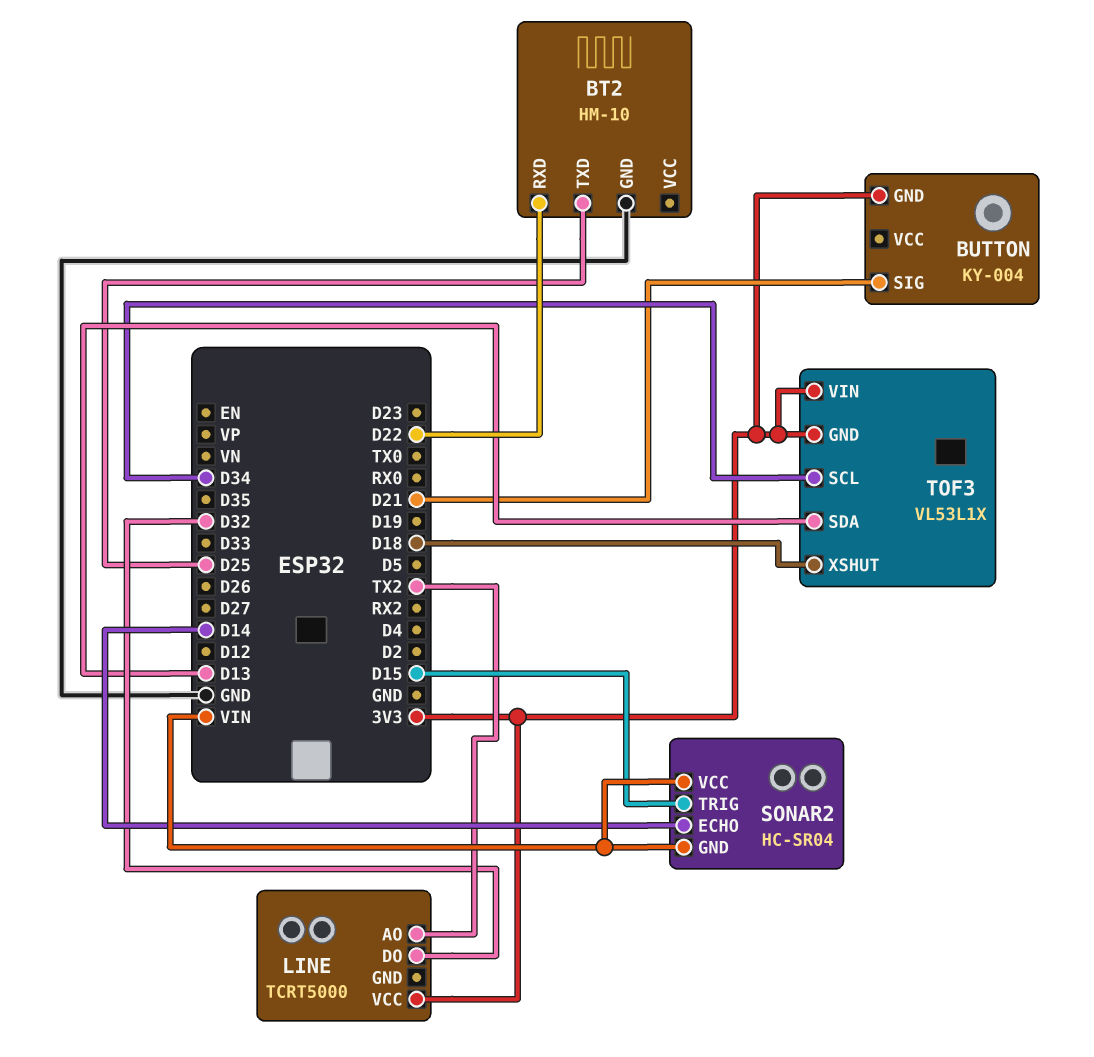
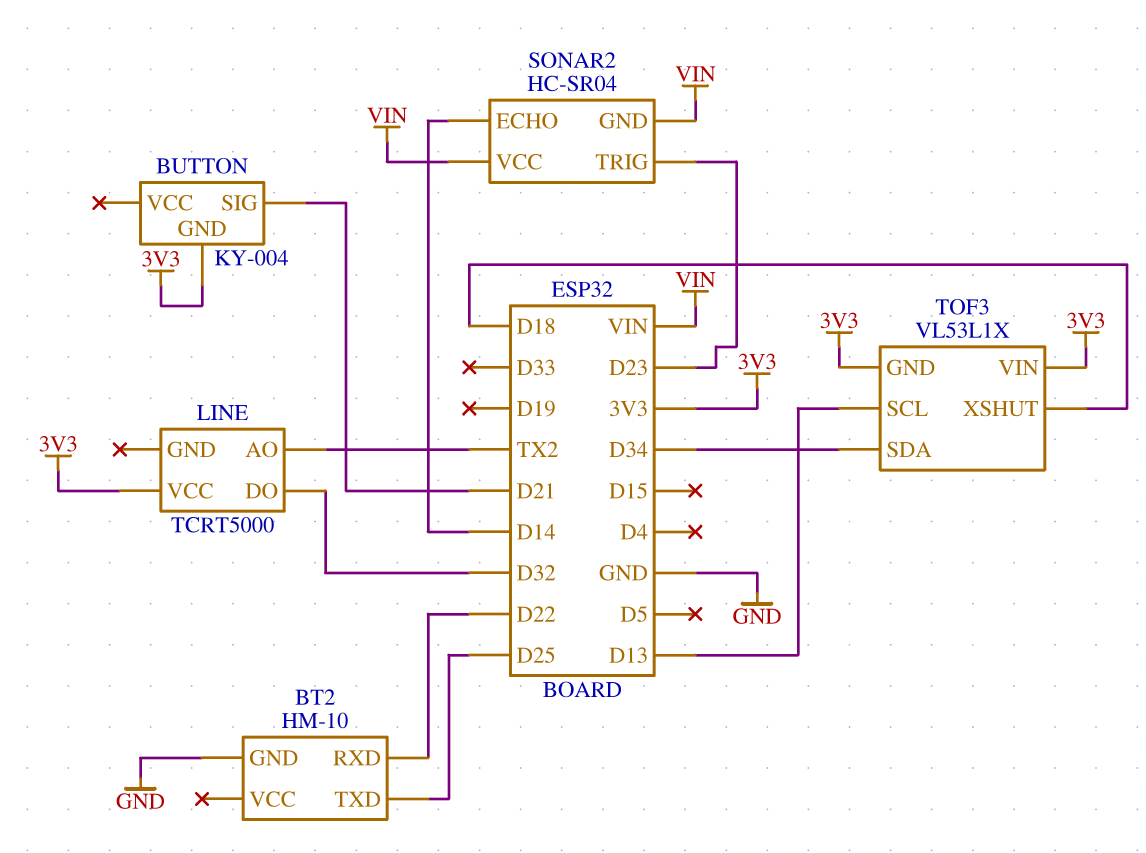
SONAR2 pin TRIG: D15 -> D23
TOF3 pin SCL: D34 -> D13
TOF3 pin SDA: D13 -> D34

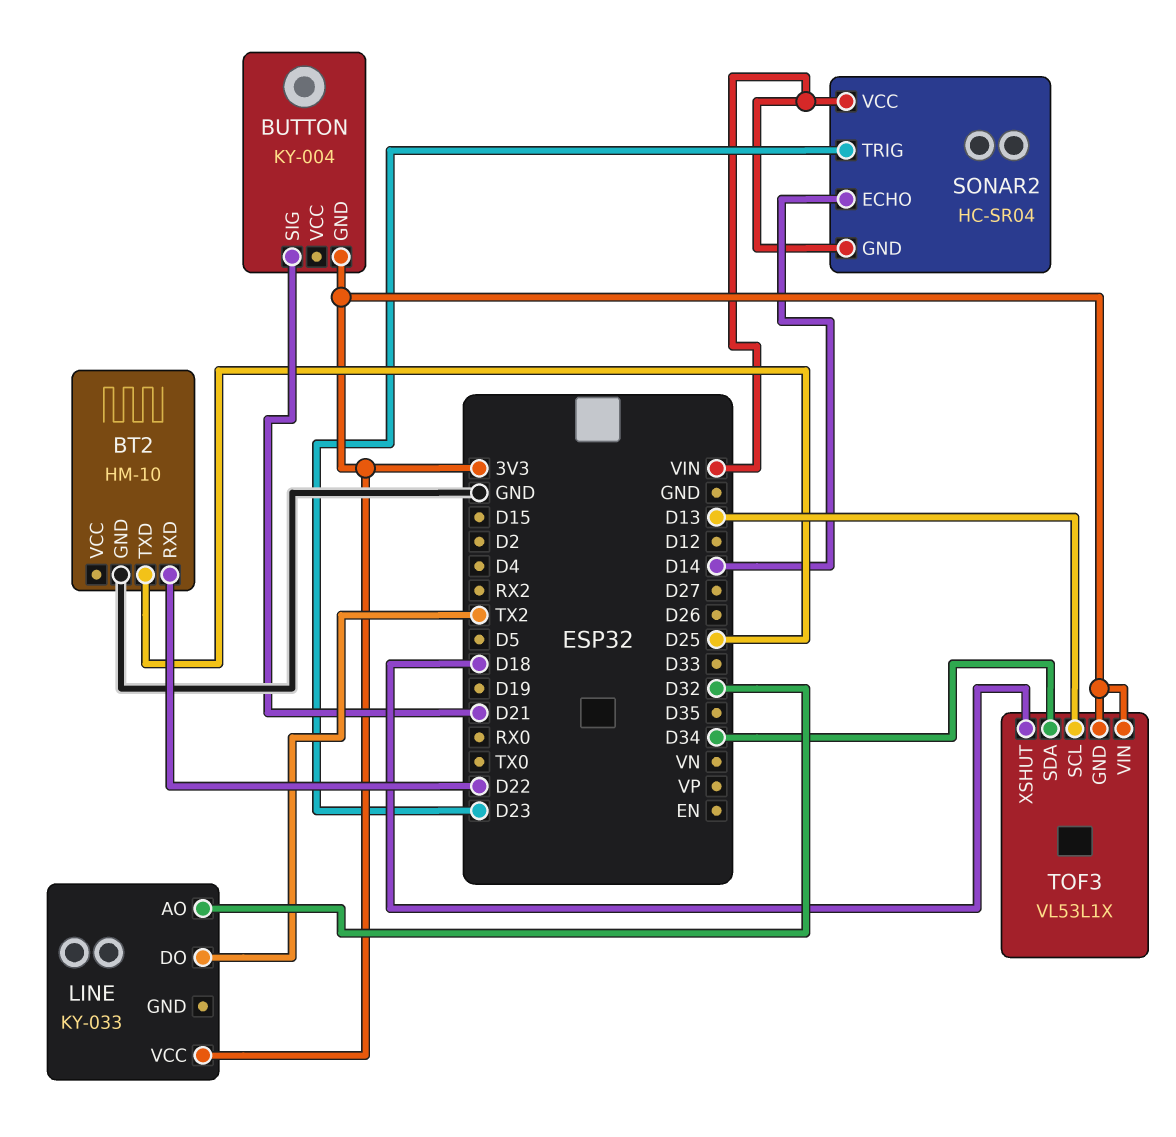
LINE: TCRT5000 -> KY-033
LINE pin AO: TX2 -> D32
LINE pin DO: D32 -> TX2

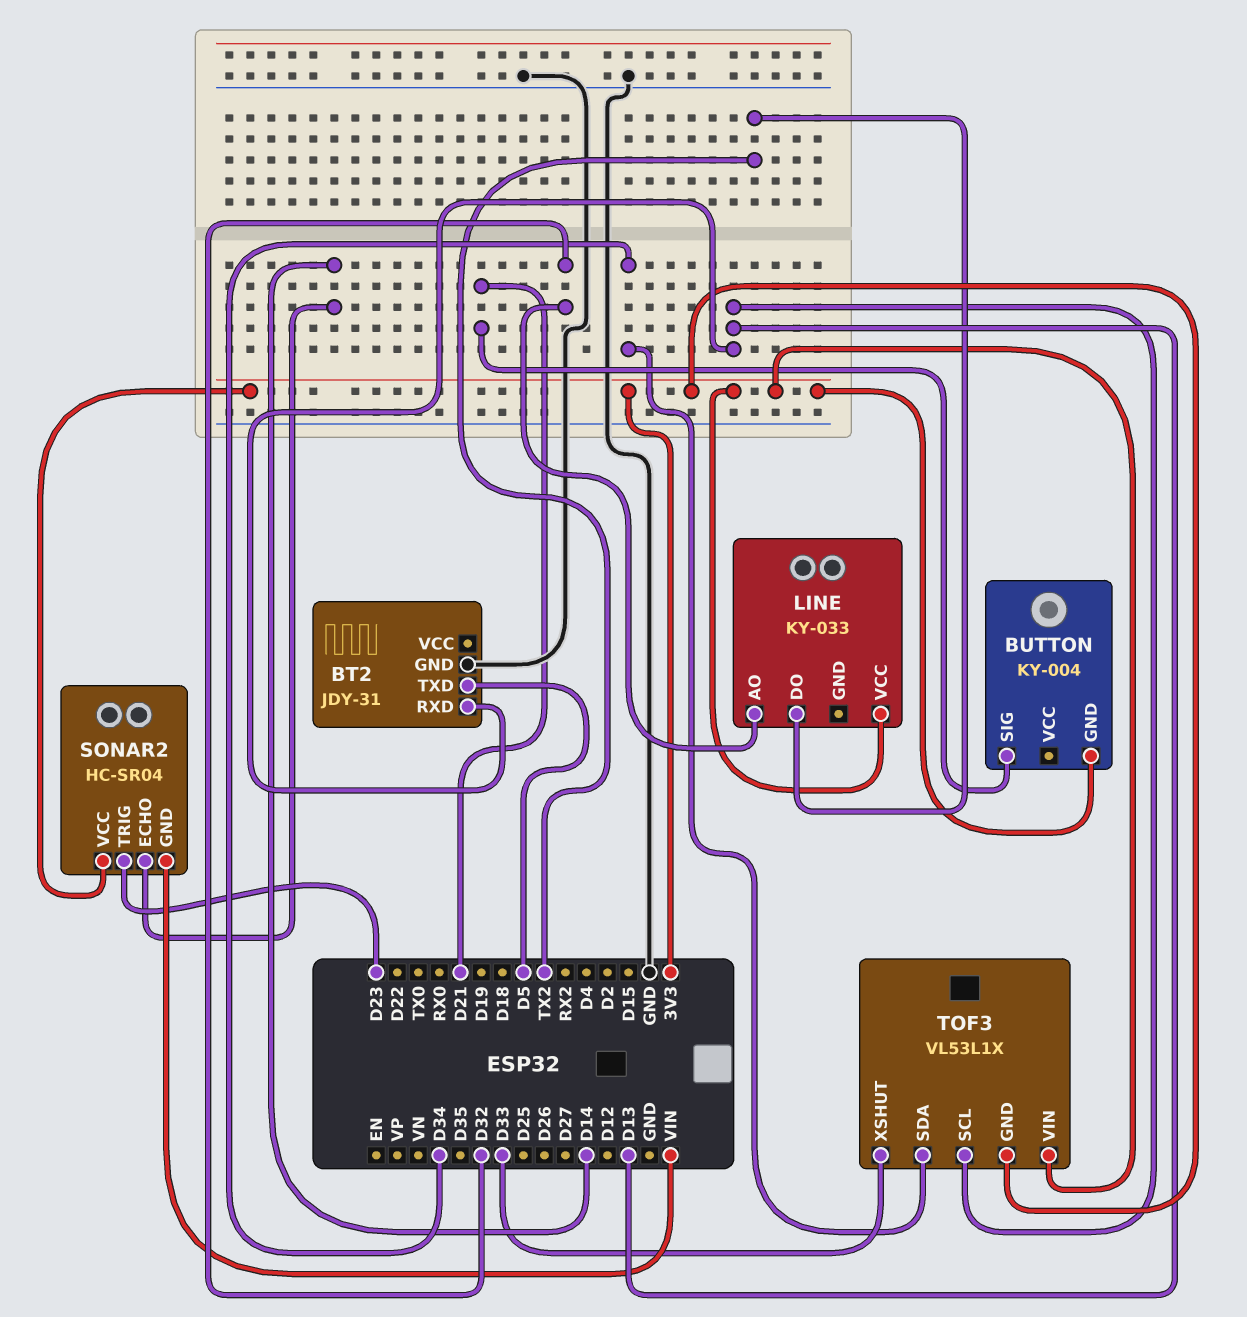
BT2: HM-10 -> JDY-31
BT2 pin RXD: D22 -> D13
BT2 pin TXD: D25 -> D5
SONAR2 pin VCC: VIN -> 3V3
TOF3 pin XSHUT: D18 -> D33

